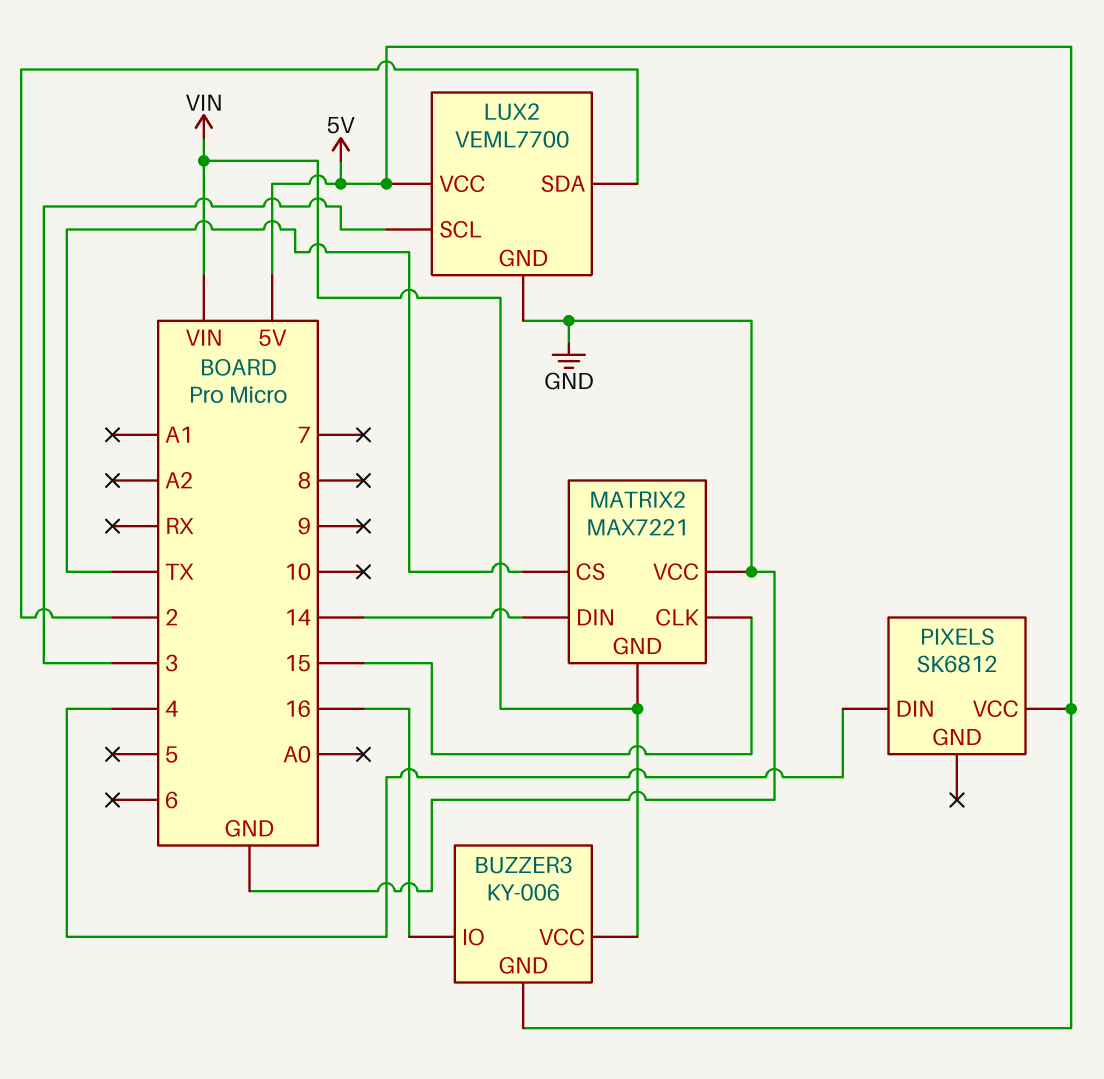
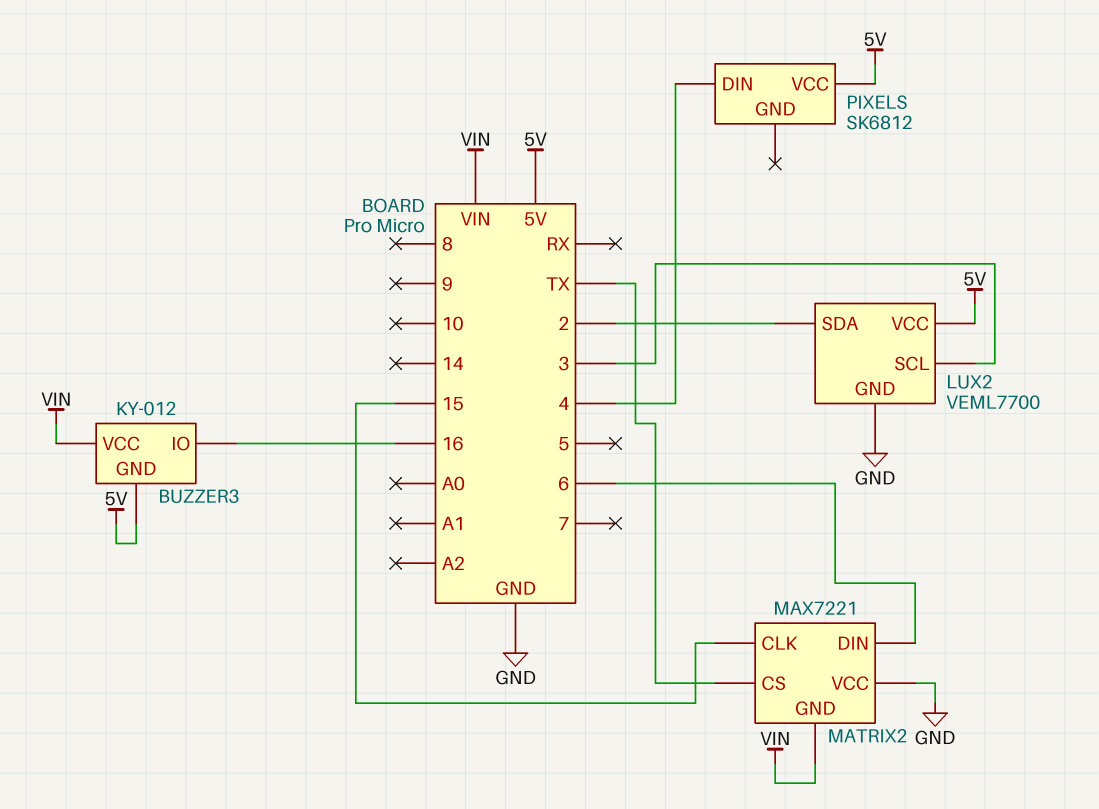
BUZZER3: KY-006 -> KY-012
MATRIX2 pin DIN: 14 -> 6

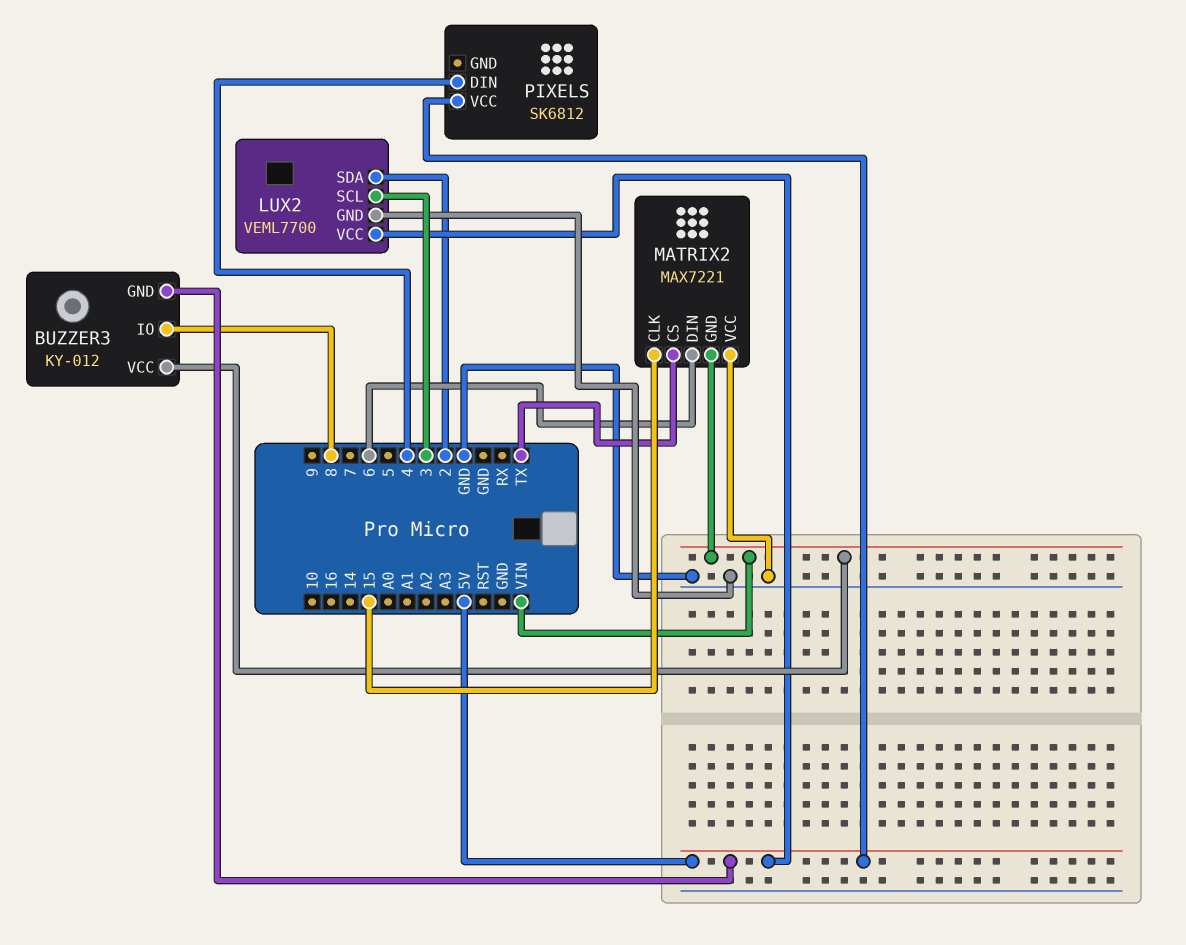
BUZZER3 pin IO: 16 -> 8

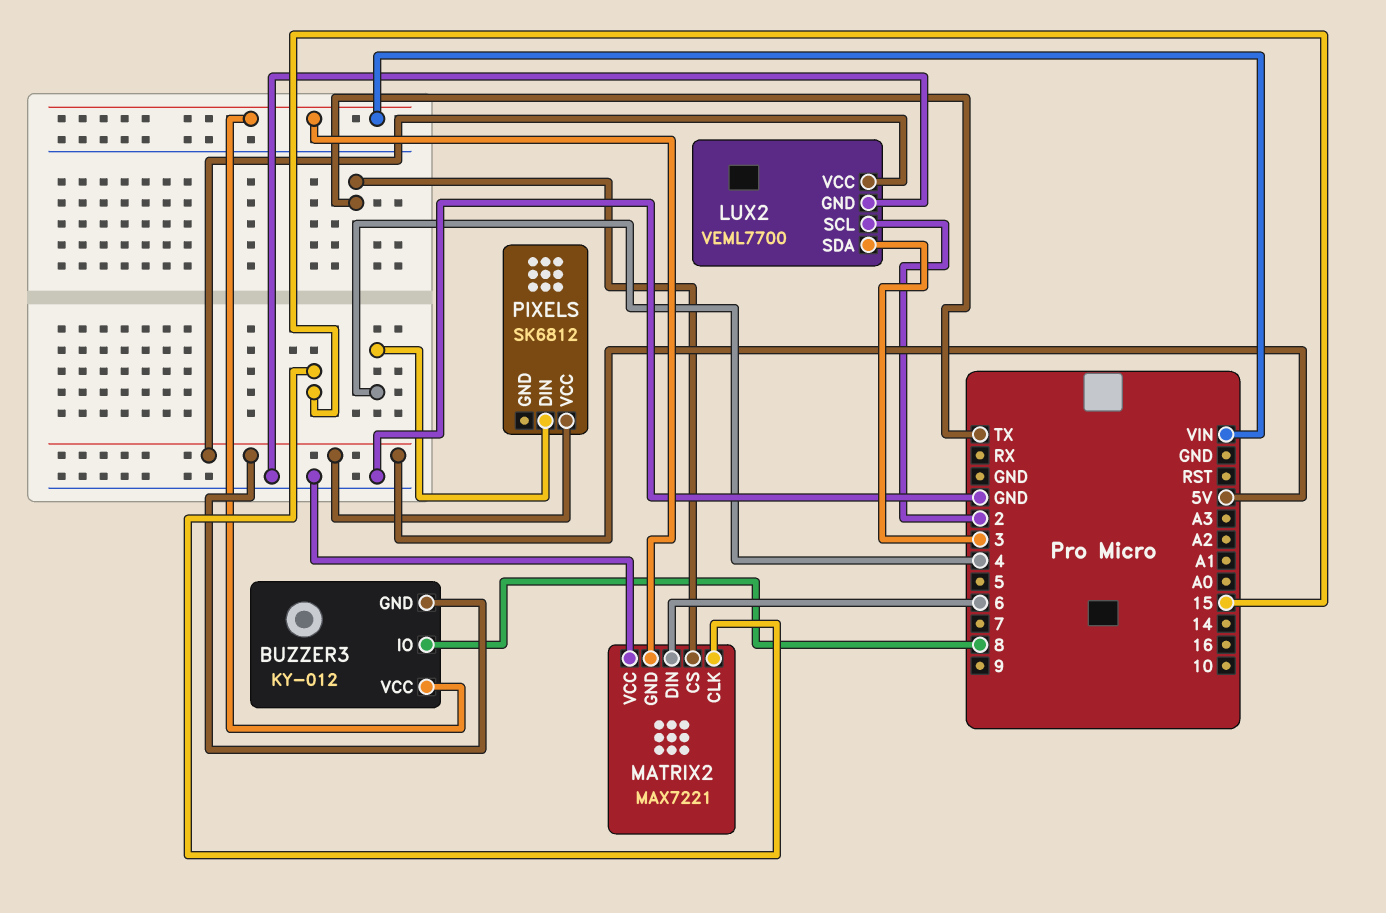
LUX2 pin SCL: 3 -> 2
LUX2 pin SDA: 2 -> 3

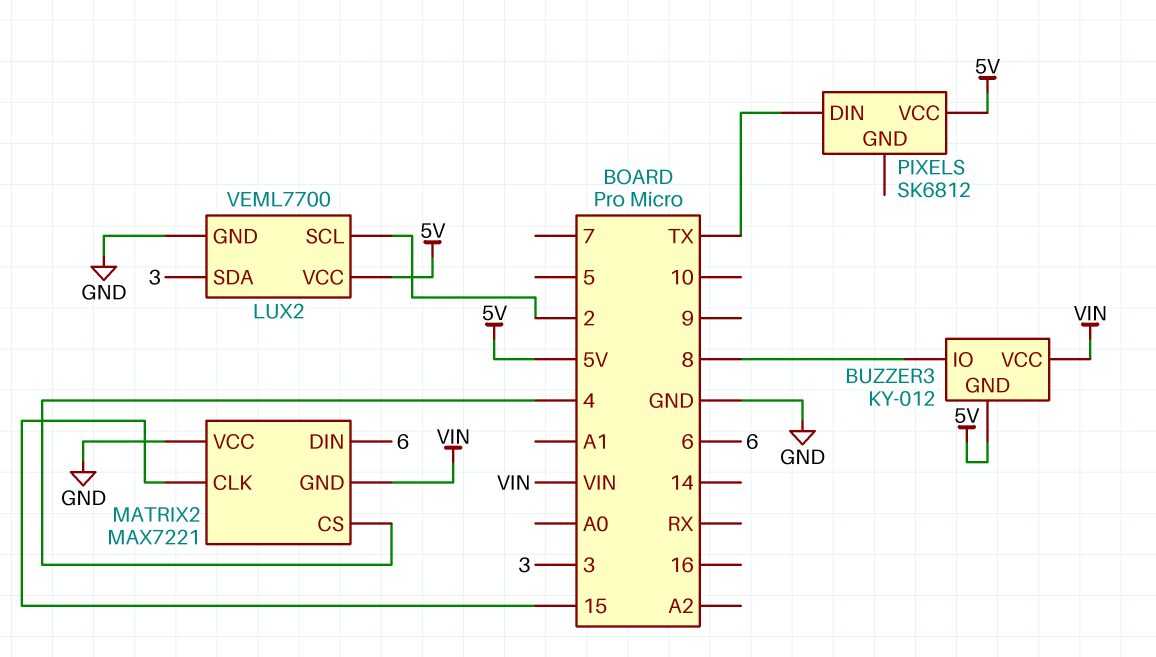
MATRIX2 pin CS: TX -> 4
PIXELS pin DIN: 4 -> TX

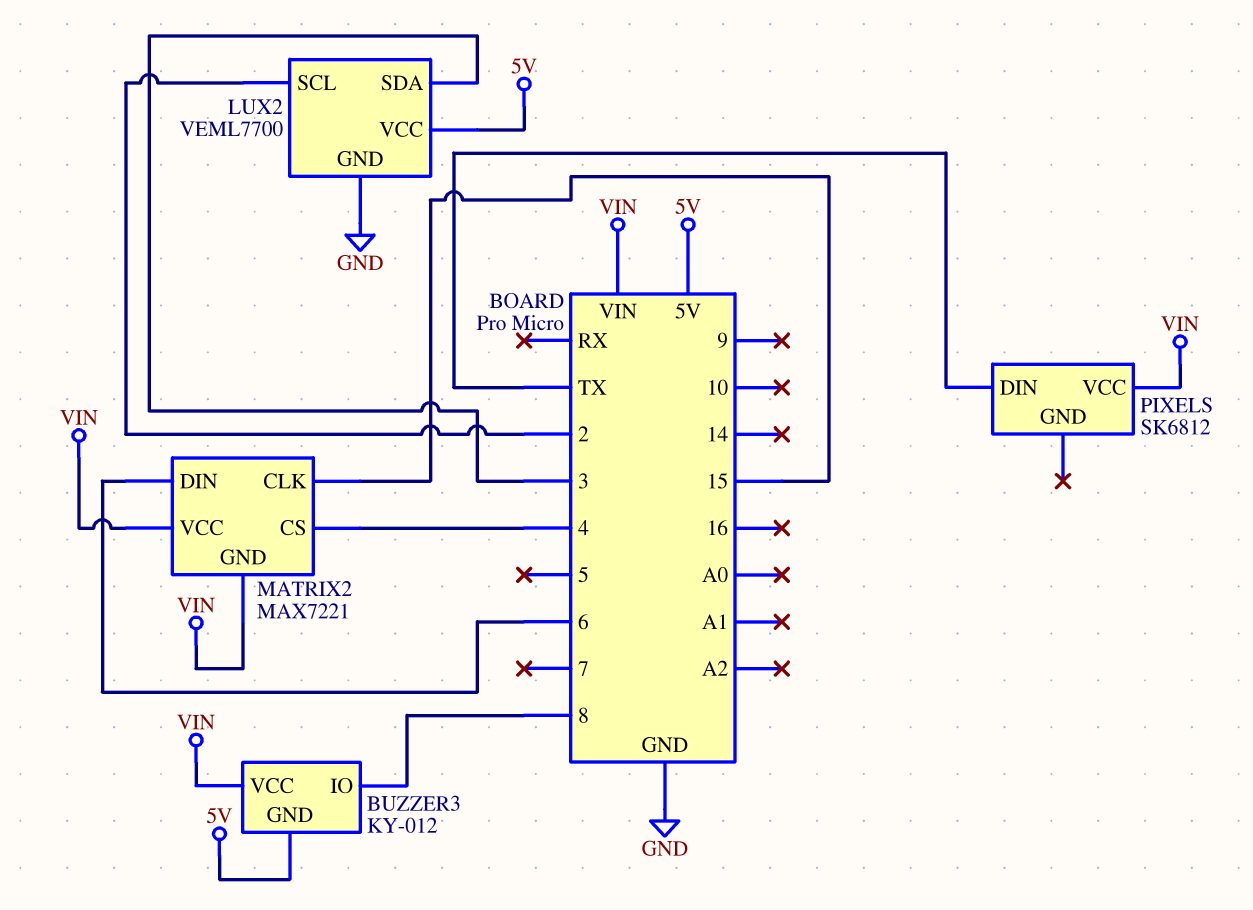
MATRIX2 pin VCC: GND -> VIN
PIXELS pin VCC: 5V -> VIN

